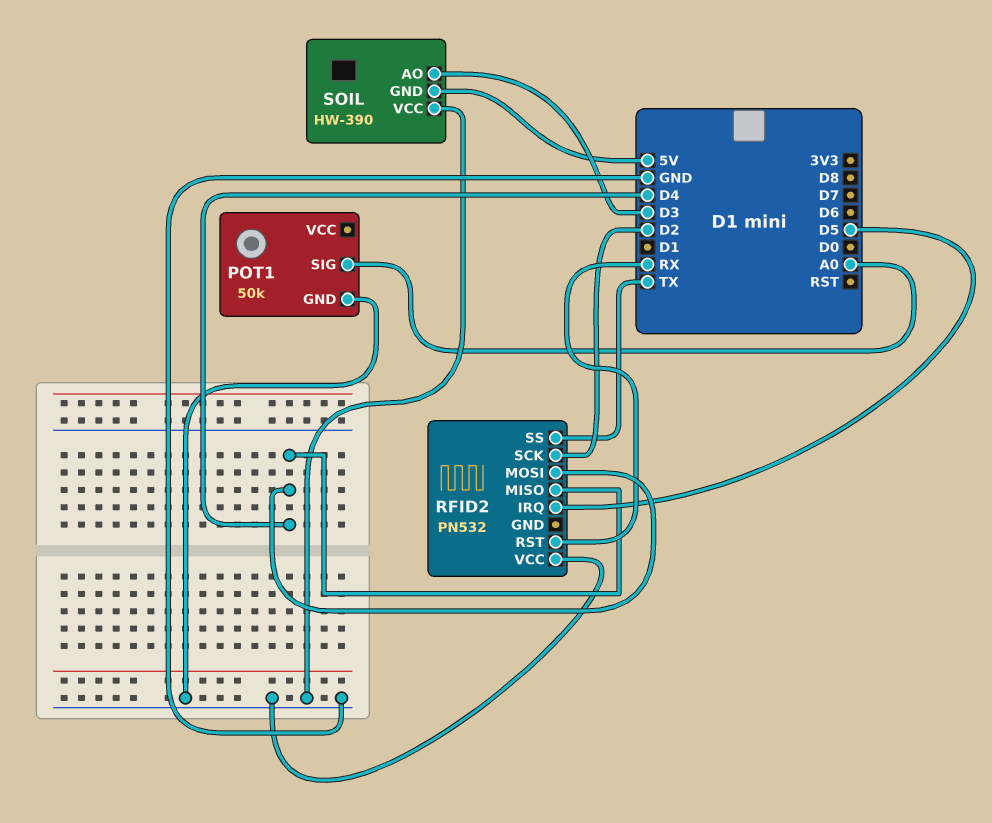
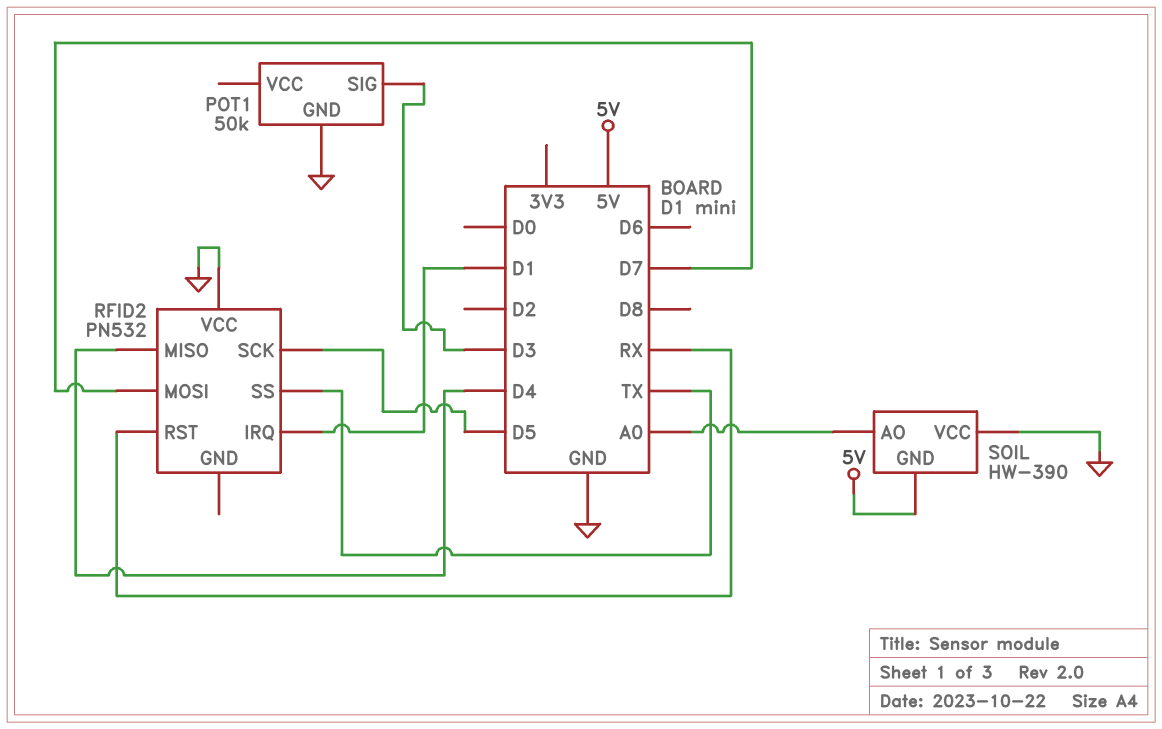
POT1 pin SIG: A0 -> D3
RFID2 pin IRQ: D5 -> D1
RFID2 pin MOSI: D4 -> D7
RFID2 pin SCK: D2 -> D5
SOIL pin AO: D3 -> A0

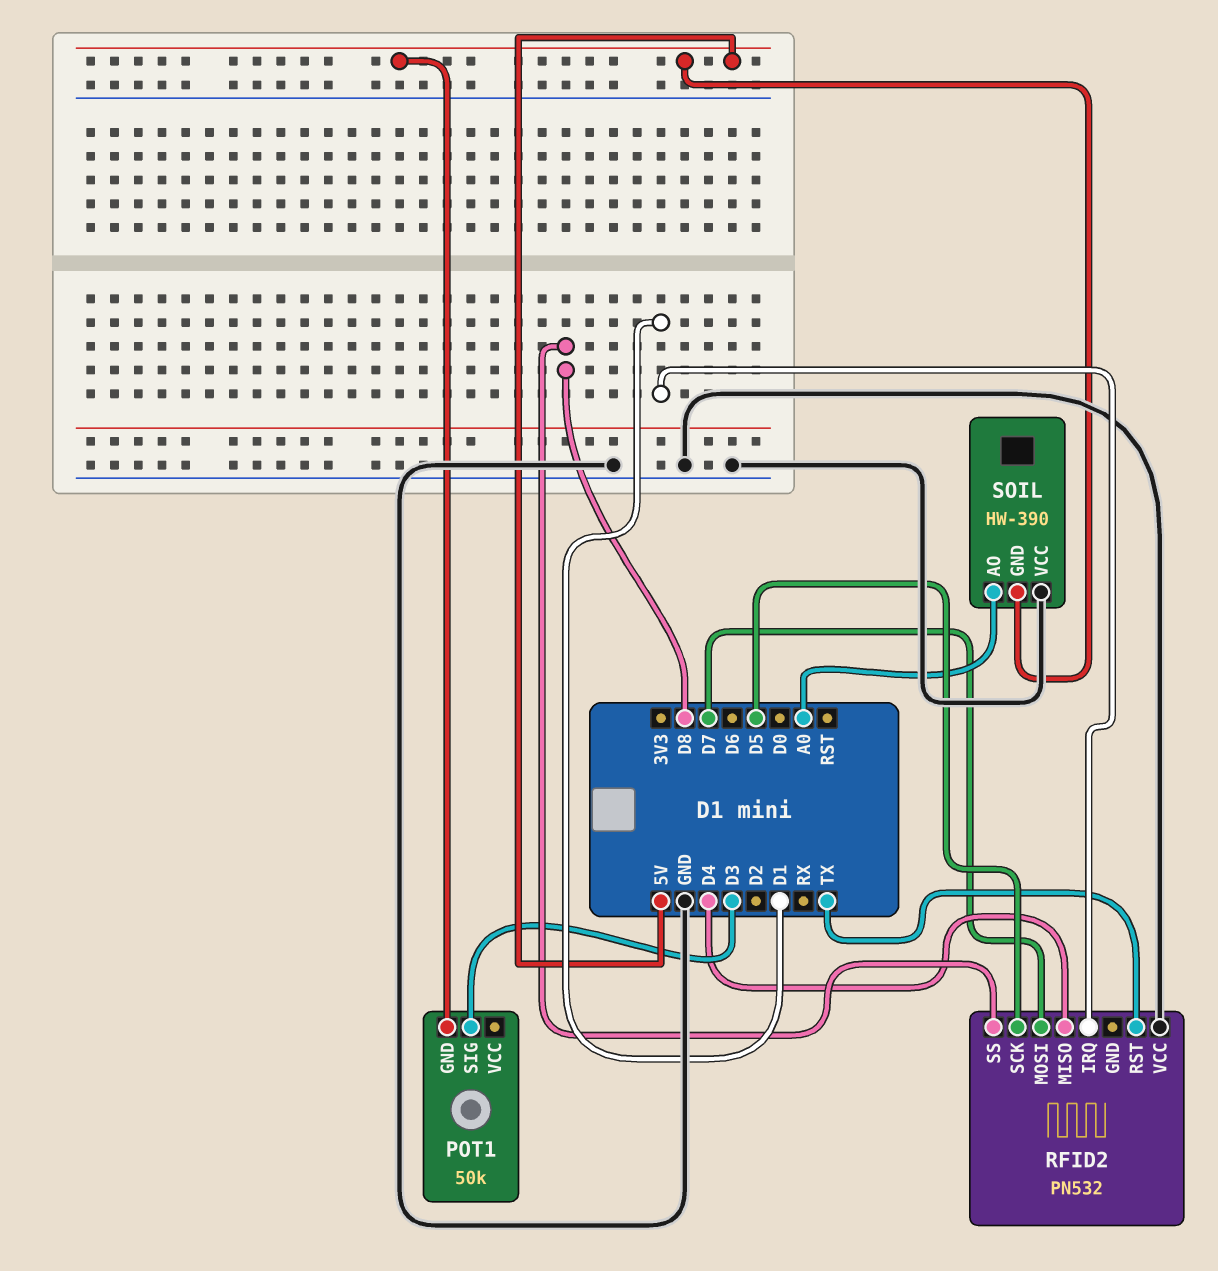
POT1 pin GND: GND -> 5V
RFID2 pin RST: RX -> TX
RFID2 pin SS: TX -> D8

